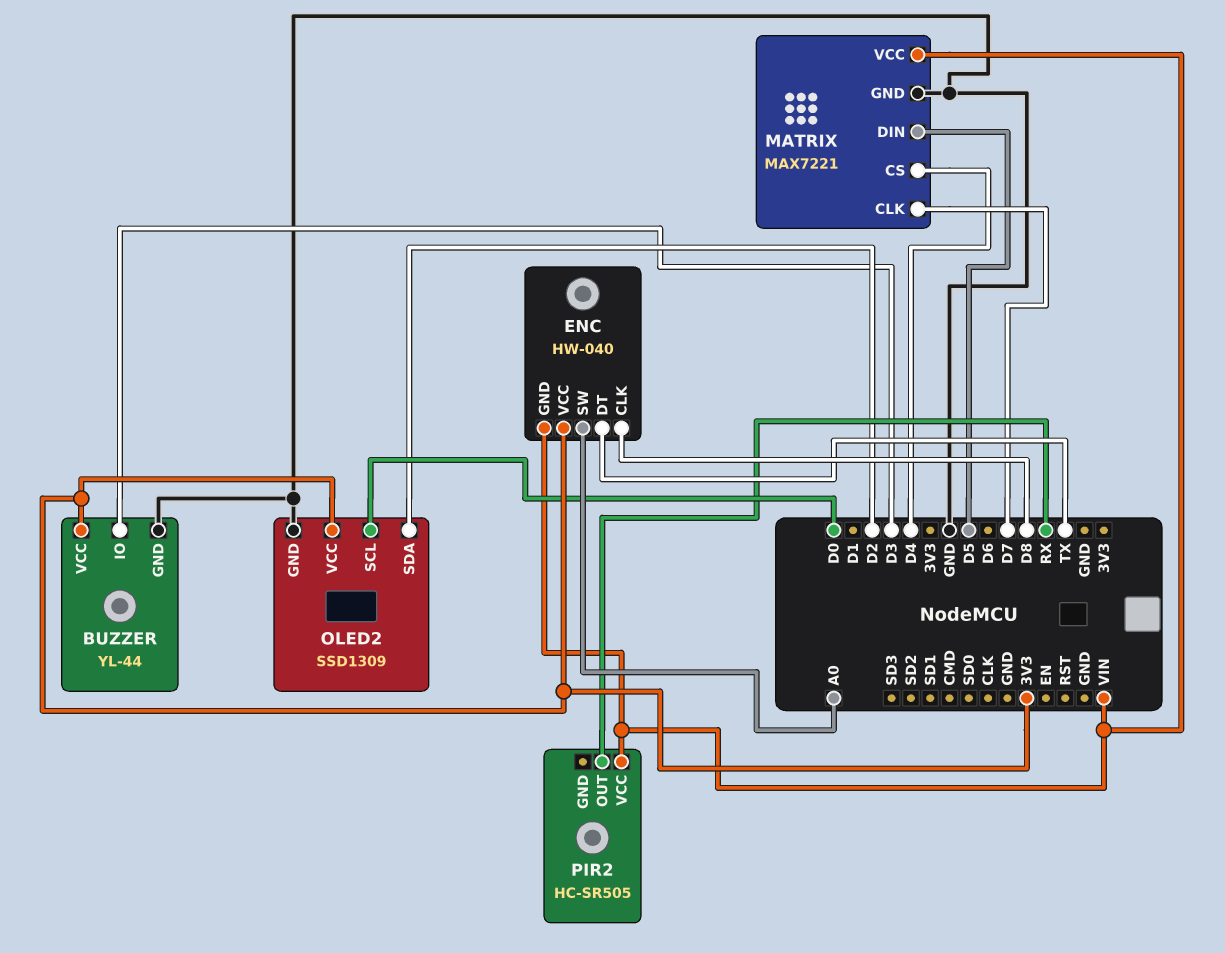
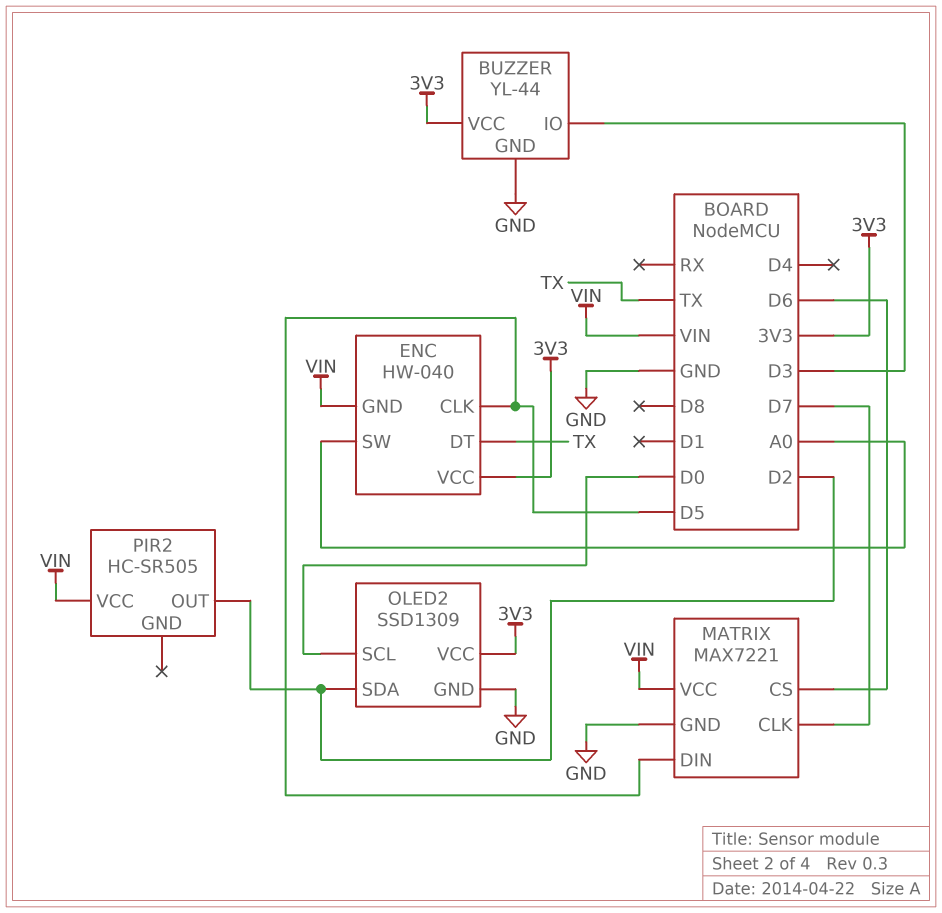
ENC pin CLK: D8 -> D5
MATRIX pin CS: D4 -> D6
PIR2 pin OUT: RX -> D2

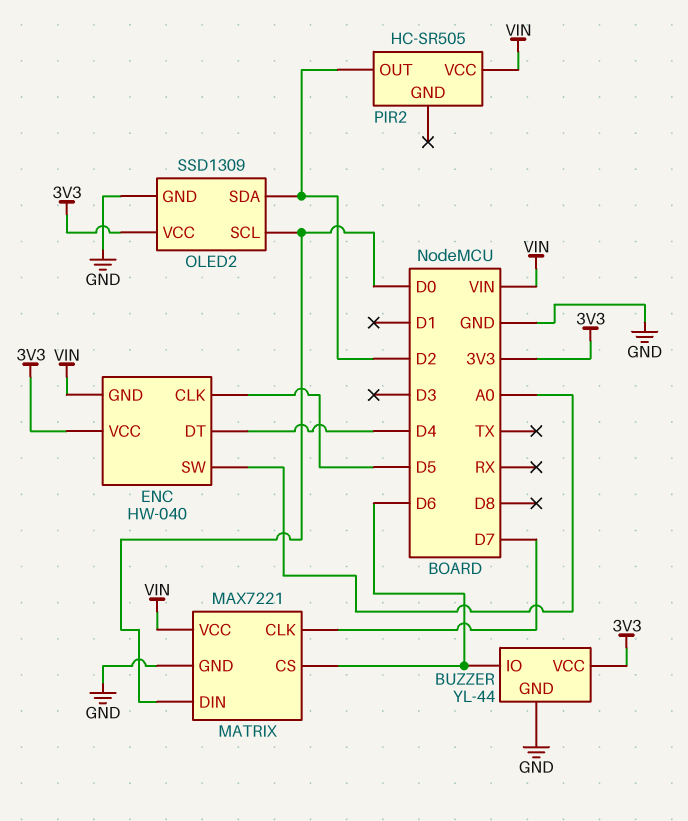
BUZZER pin IO: D3 -> D6
ENC pin DT: TX -> D4
MATRIX pin DIN: D5 -> D0

